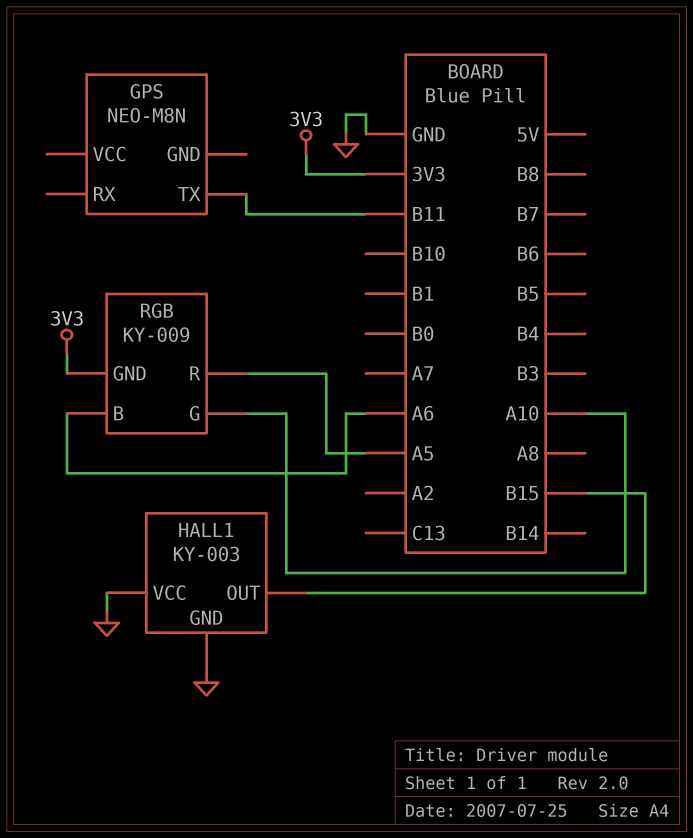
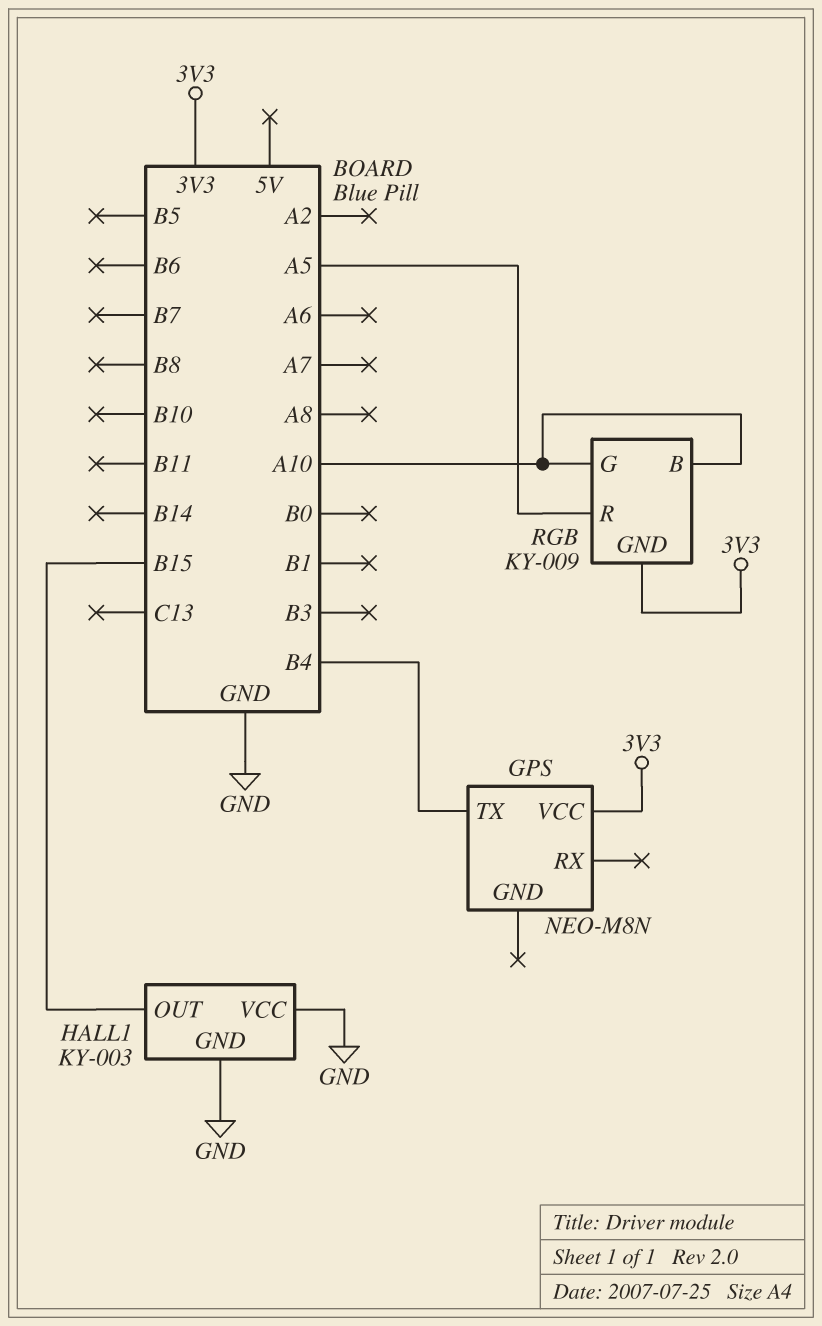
GPS pin TX: B11 -> B4
GPS pin VCC: none -> 3V3
RGB pin B: A6 -> A10

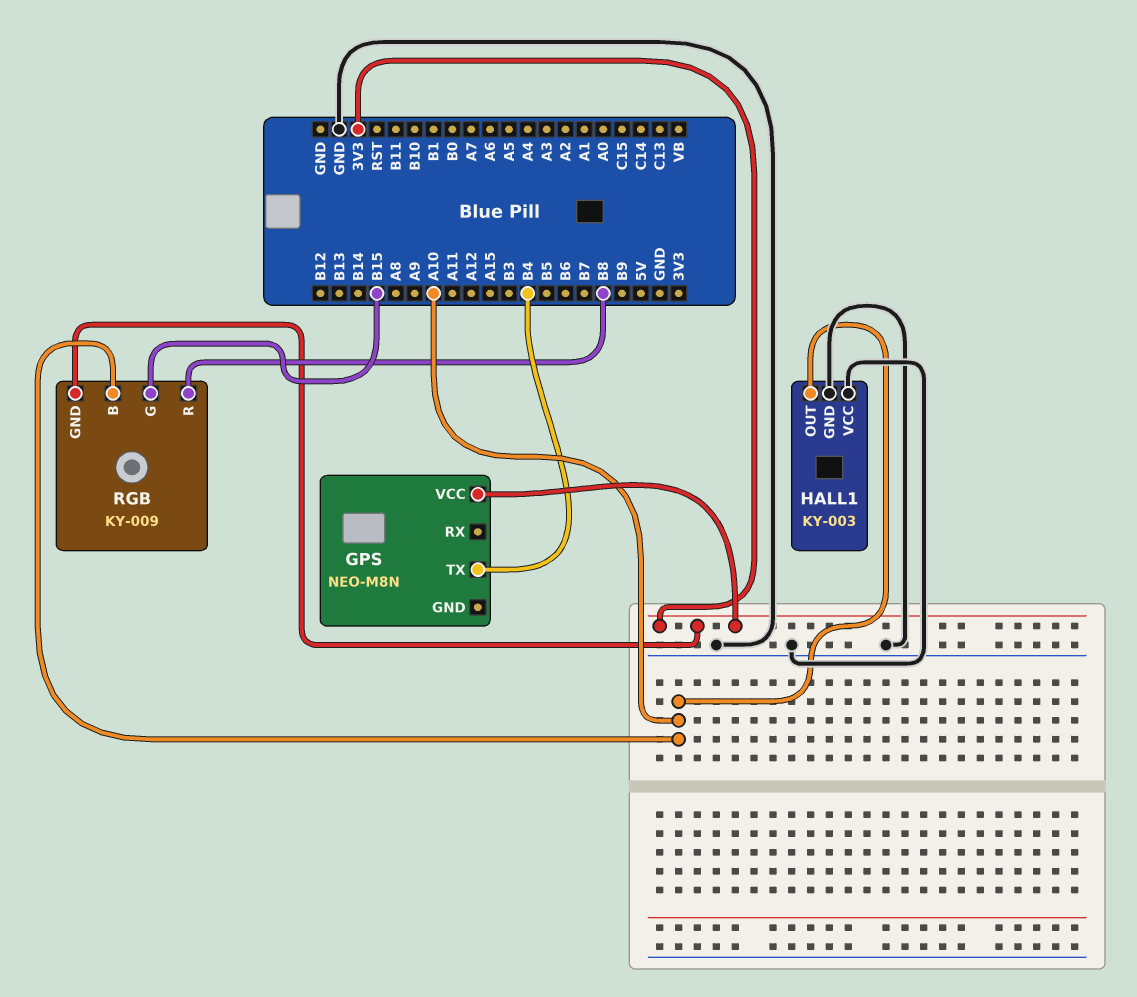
HALL1 pin OUT: B15 -> A10
RGB pin G: A10 -> B15
RGB pin R: A5 -> B8

